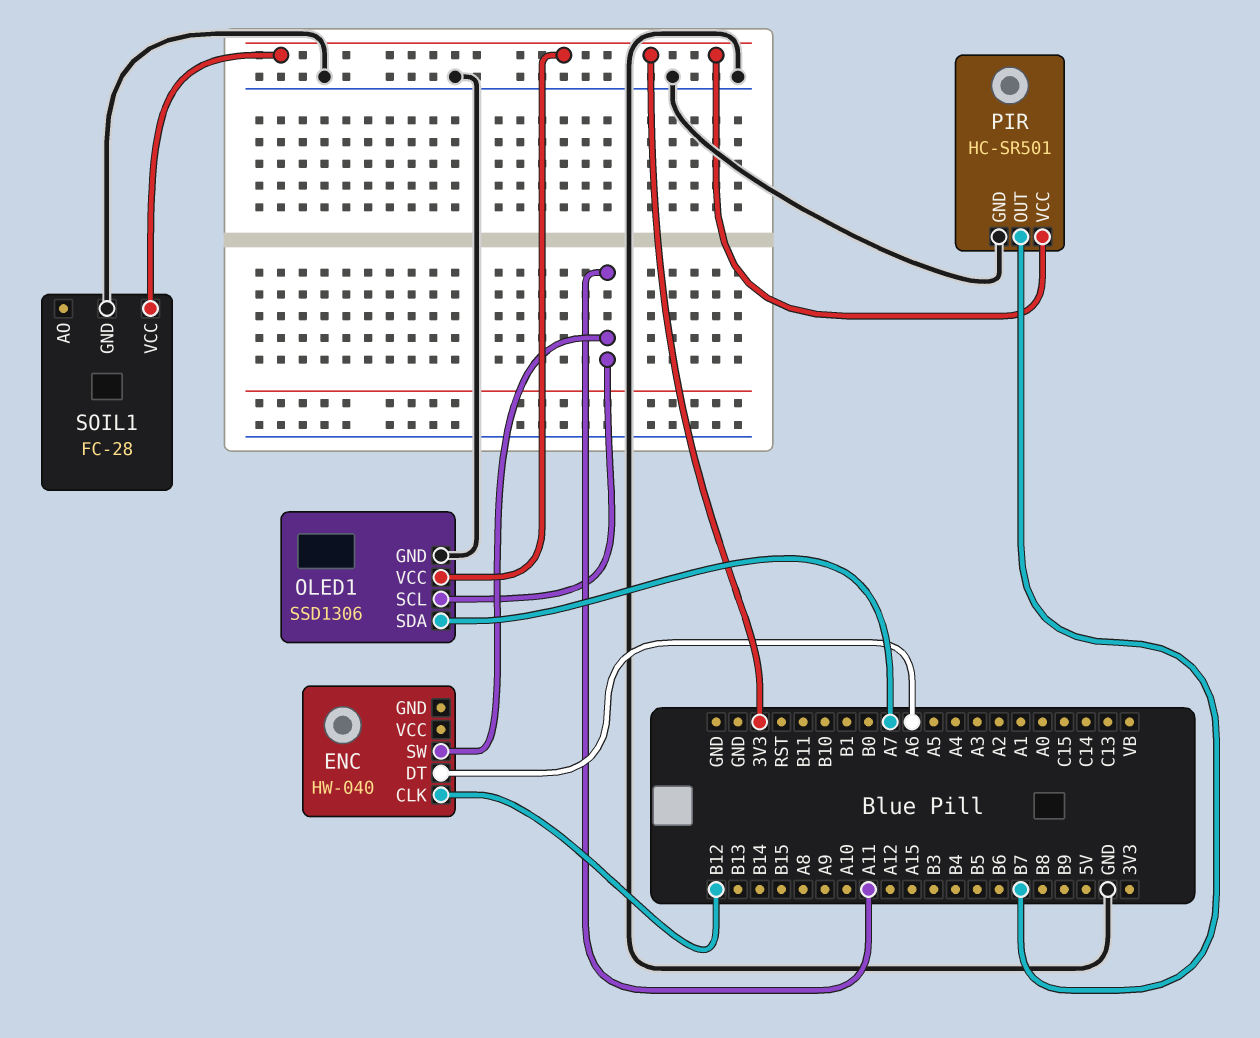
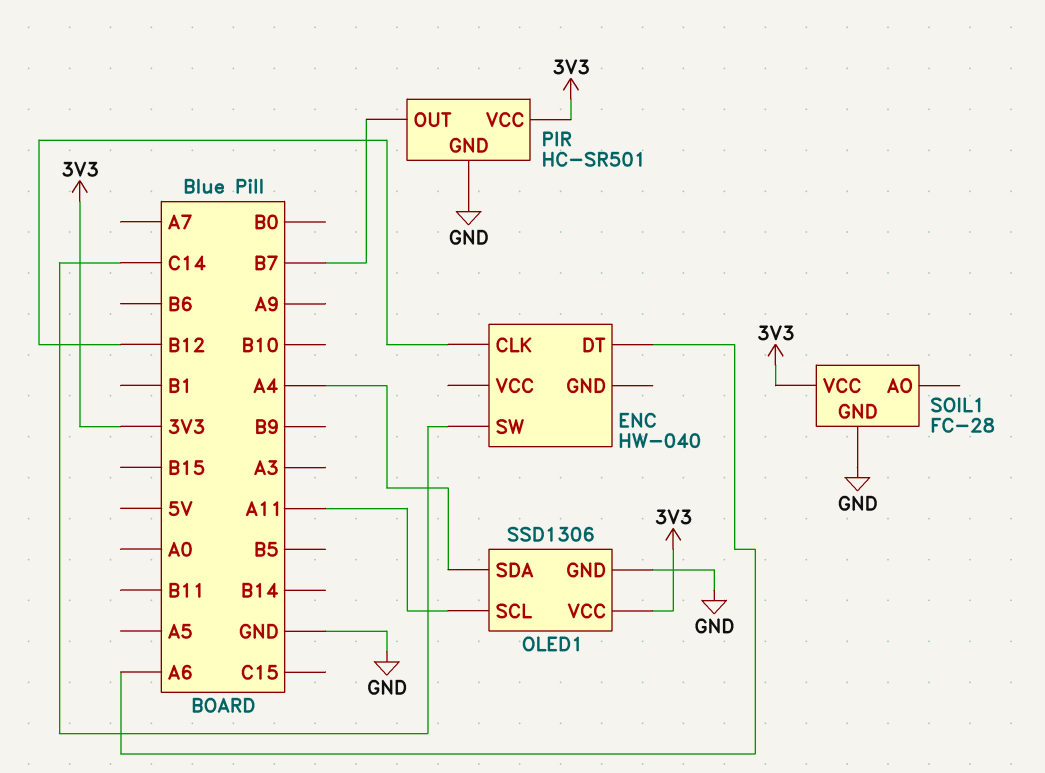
ENC pin SW: A11 -> C14
OLED1 pin SDA: A7 -> A4

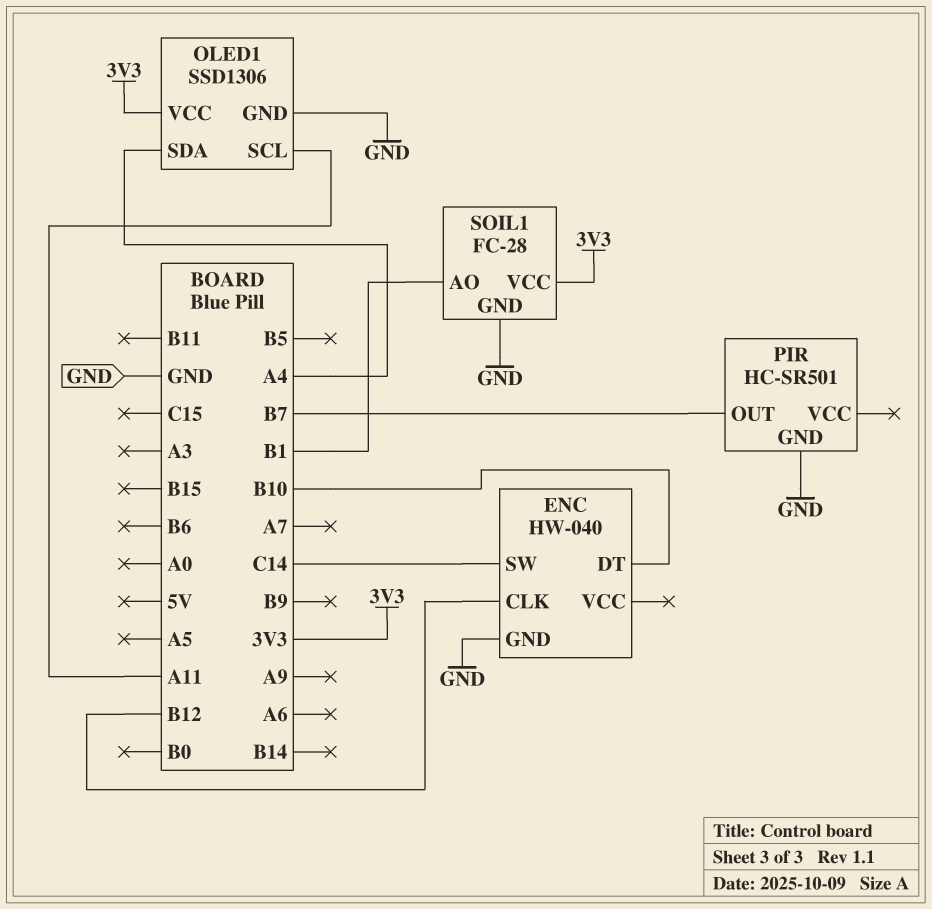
ENC pin DT: A6 -> B10
ENC pin GND: none -> GND
PIR pin VCC: 3V3 -> none
SOIL1 pin AO: none -> B1

